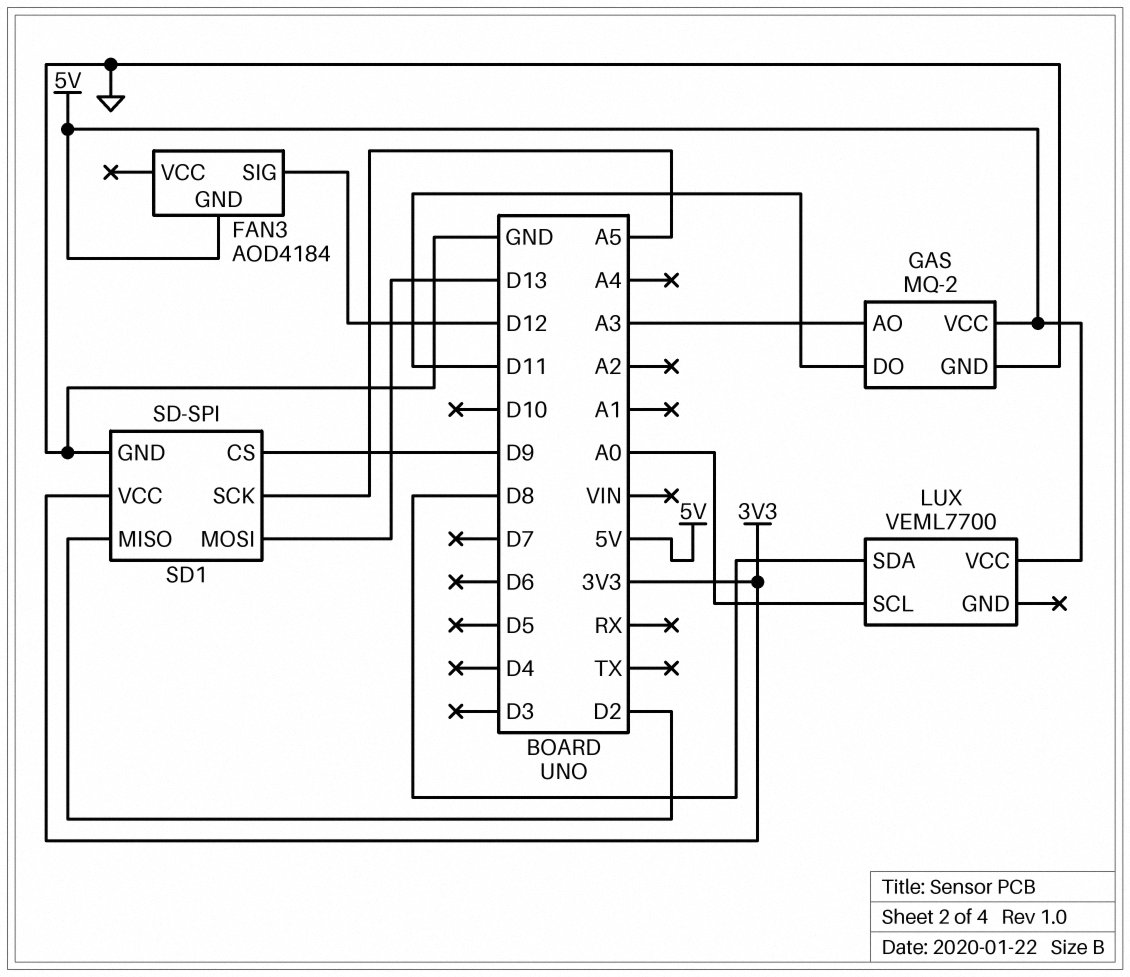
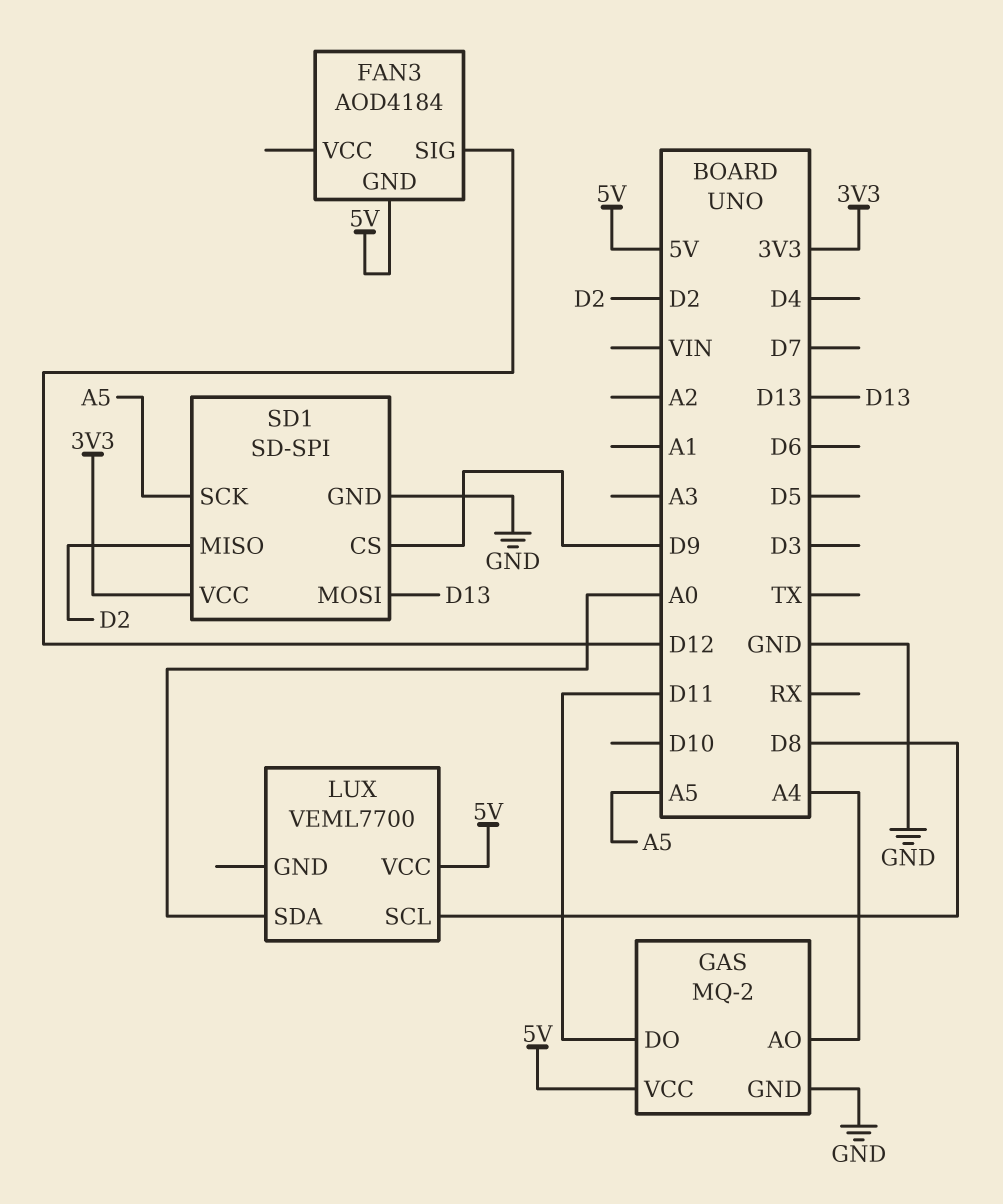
GAS pin AO: A3 -> A4
LUX pin SCL: A0 -> D8
LUX pin SDA: D8 -> A0

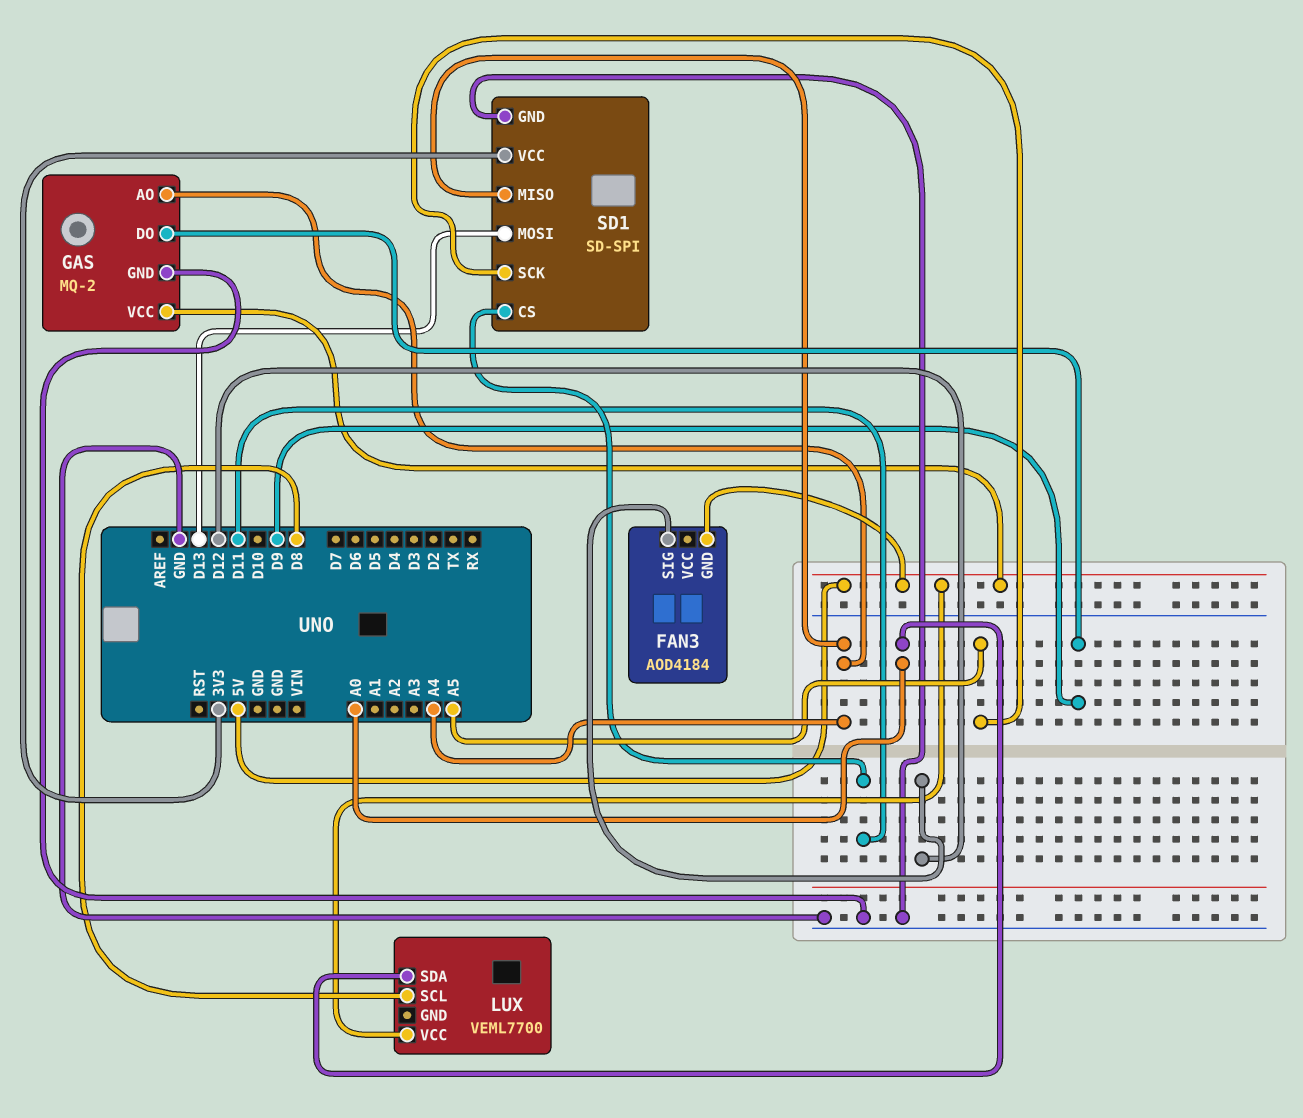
GAS pin DO: D11 -> D9
SD1 pin CS: D9 -> D11
SD1 pin MISO: D2 -> A4

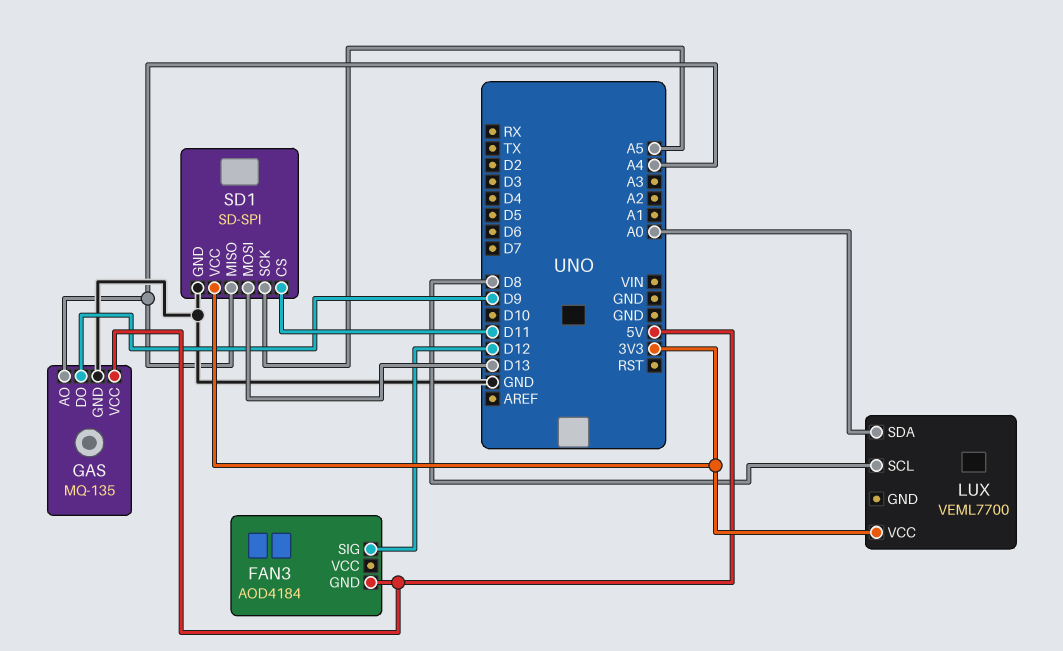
GAS: MQ-2 -> MQ-135
LUX pin VCC: 5V -> 3V3

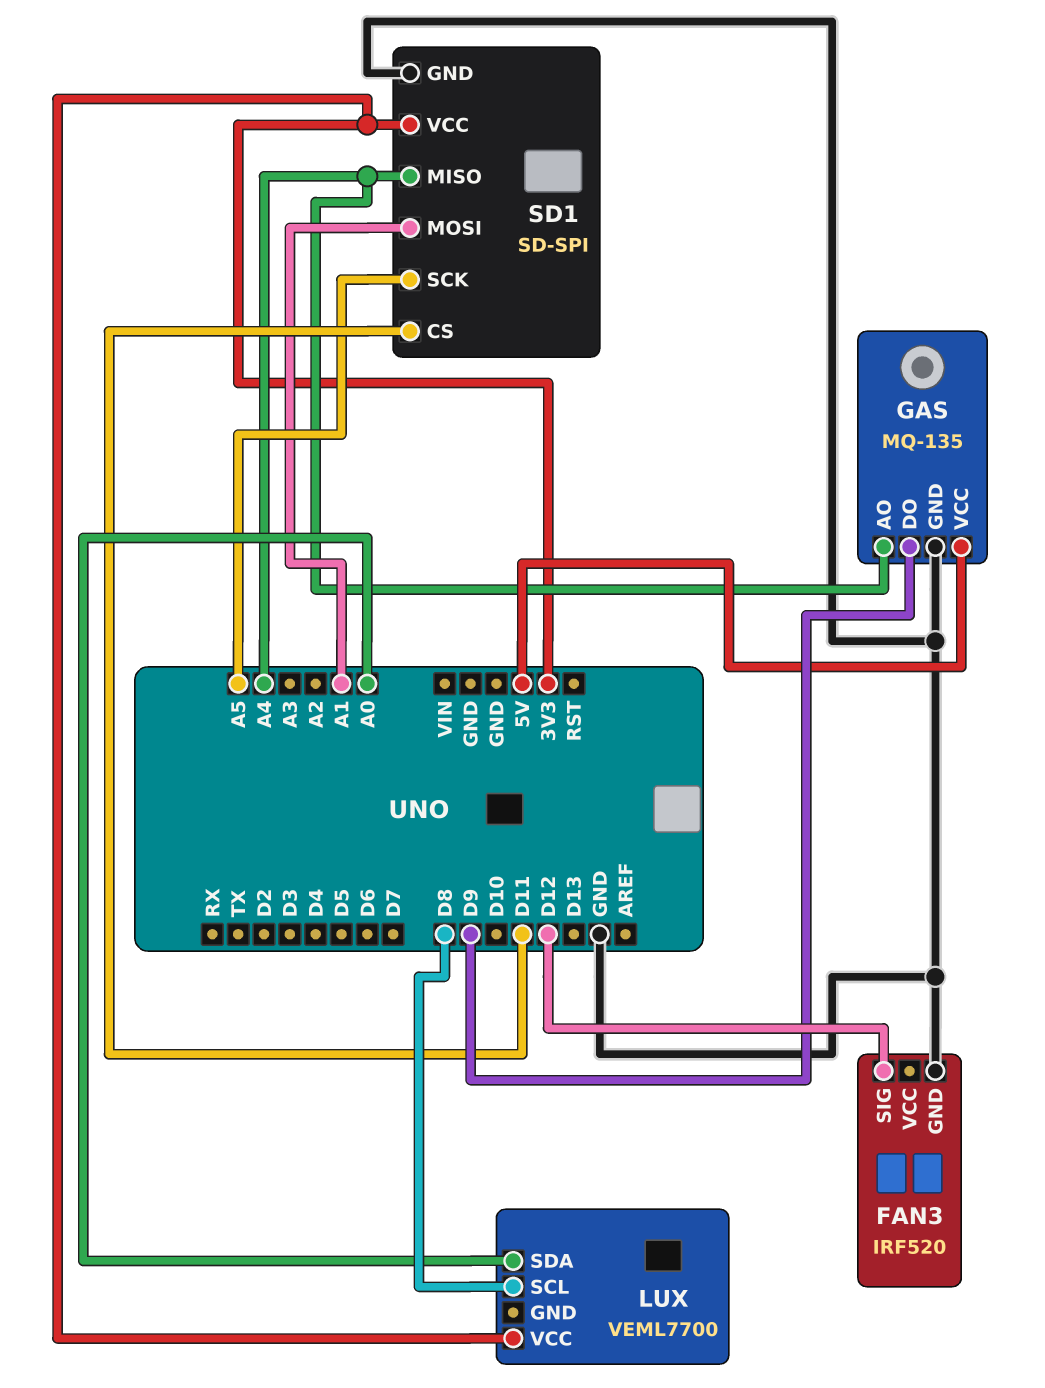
FAN3: AOD4184 -> IRF520
FAN3 pin GND: 5V -> GND
SD1 pin MOSI: D13 -> A1

